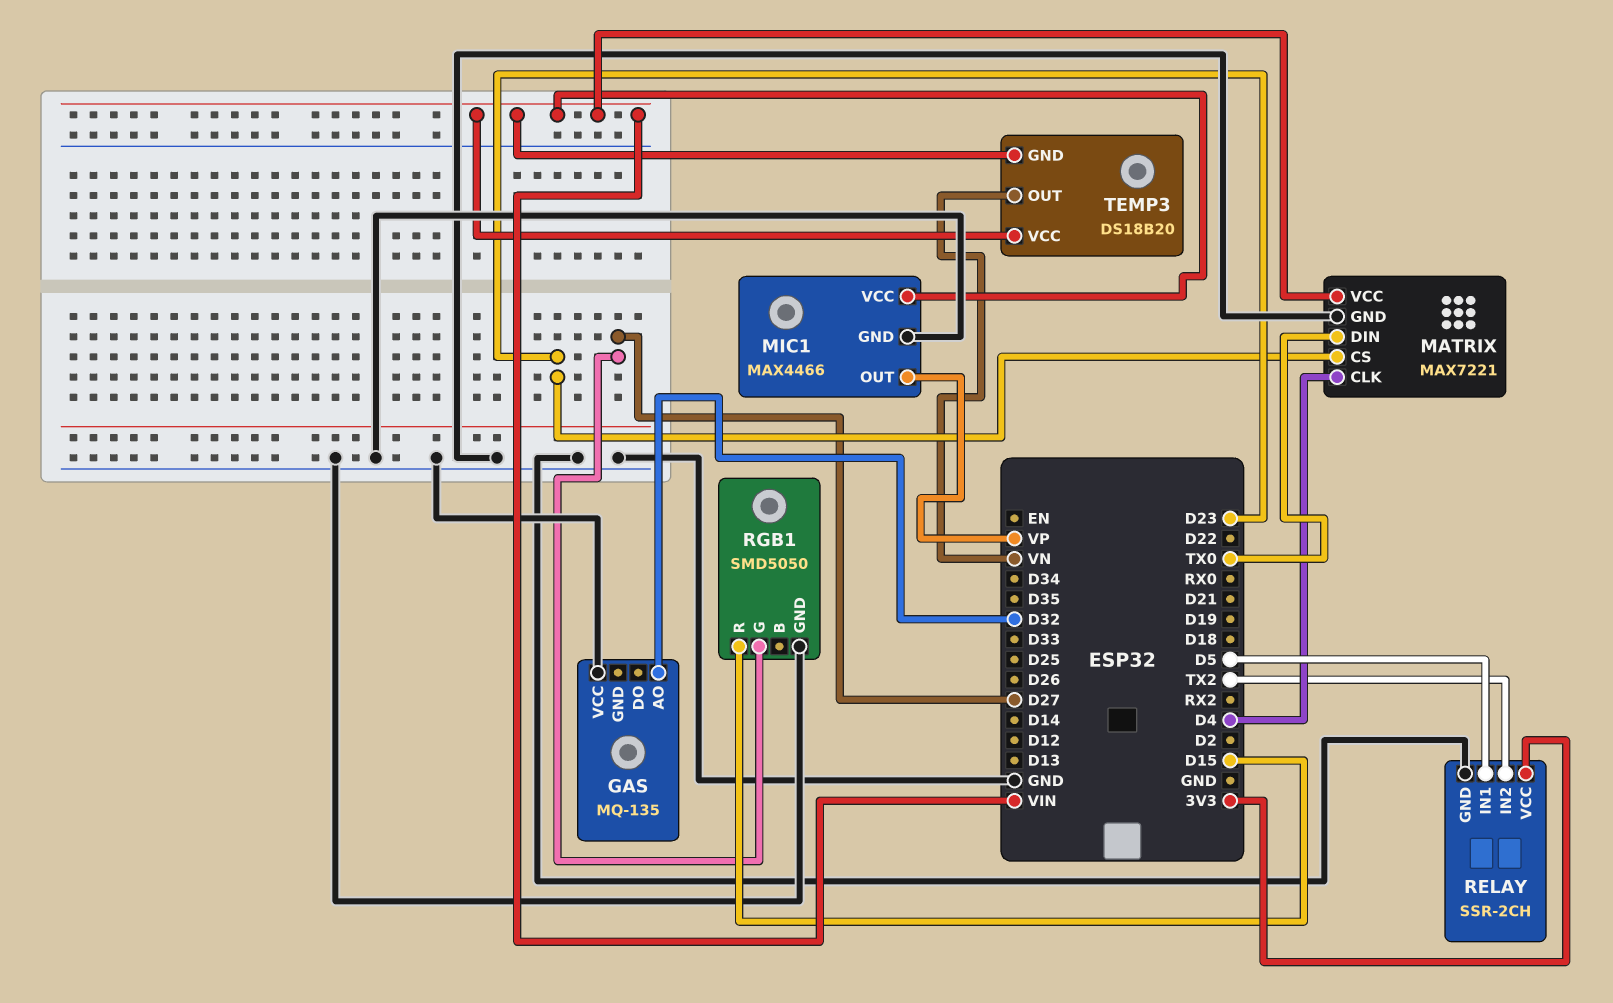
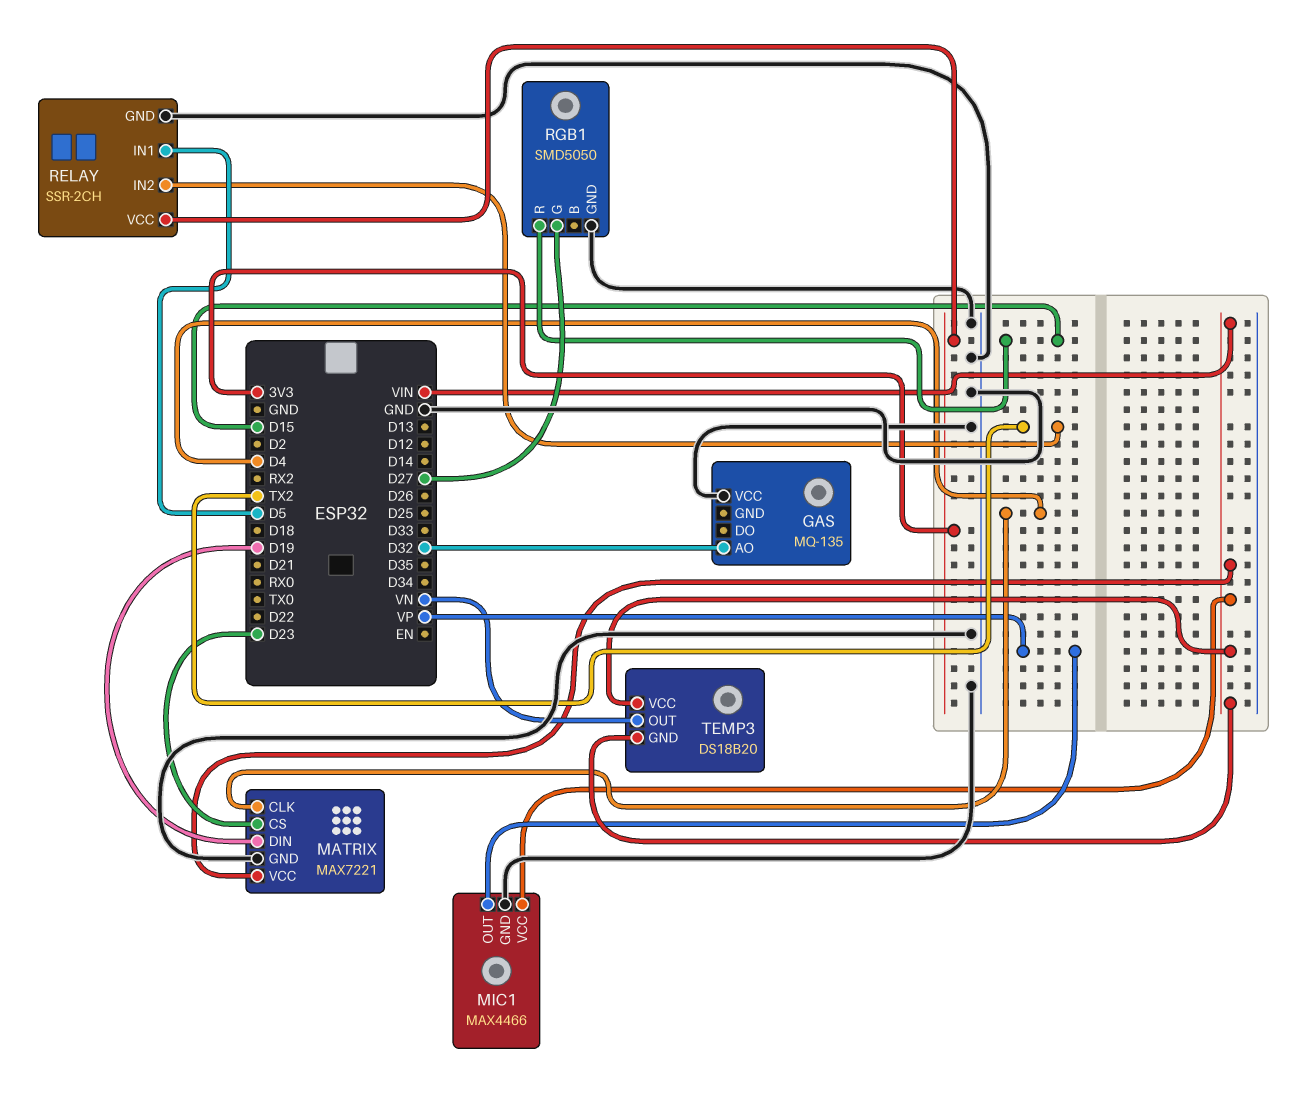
MATRIX pin DIN: TX0 -> D19

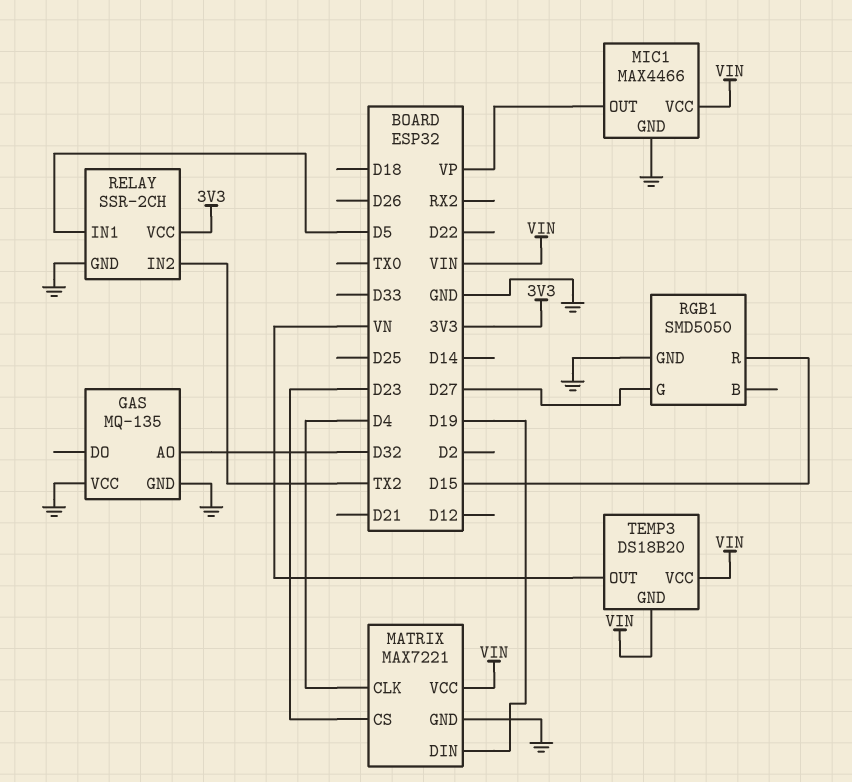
GAS pin GND: none -> GND

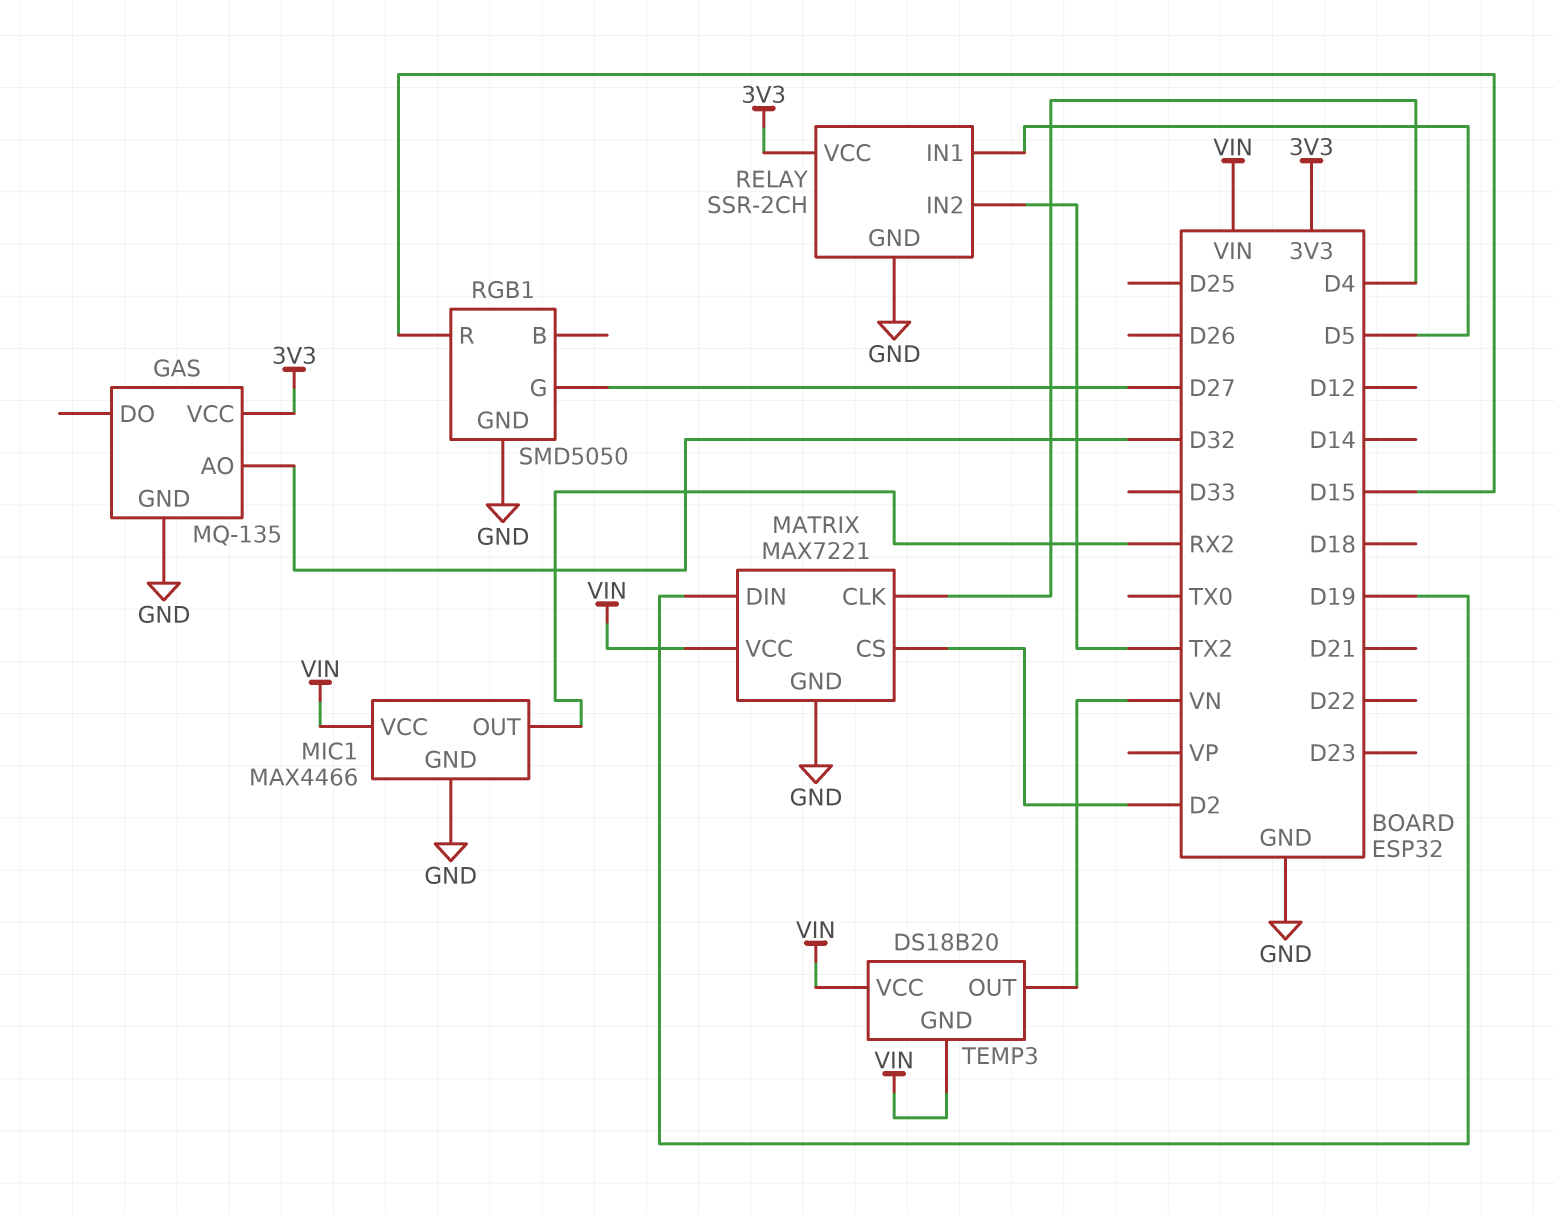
GAS pin VCC: GND -> 3V3
MATRIX pin CS: D23 -> D2
MIC1 pin OUT: VP -> RX2

